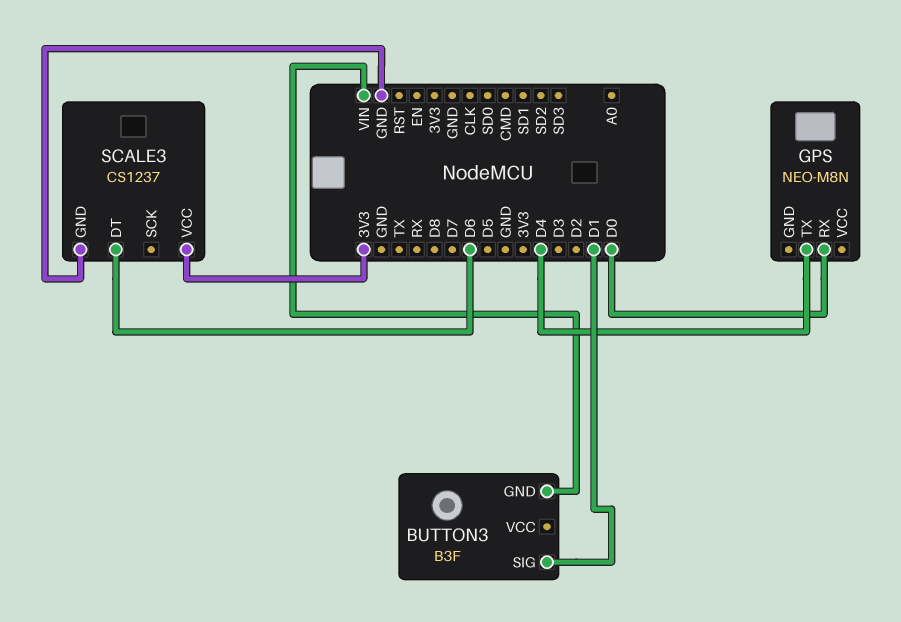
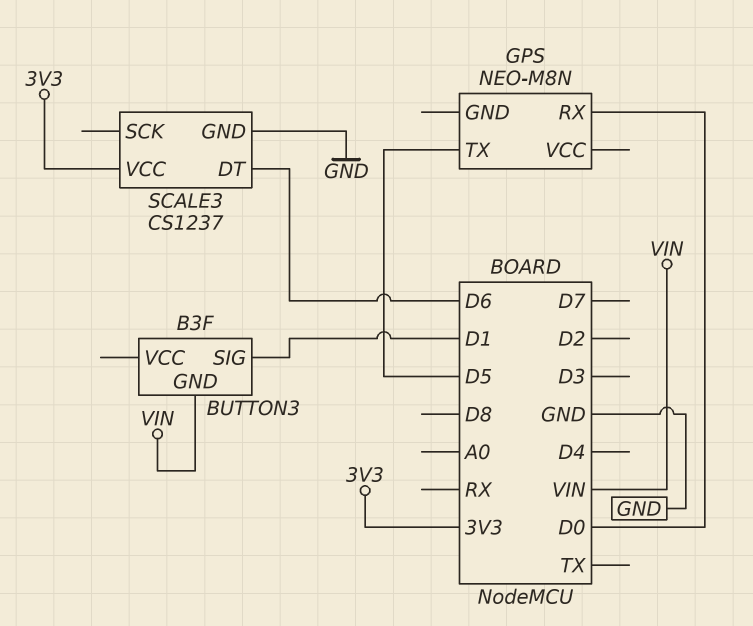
GPS pin TX: D4 -> D5

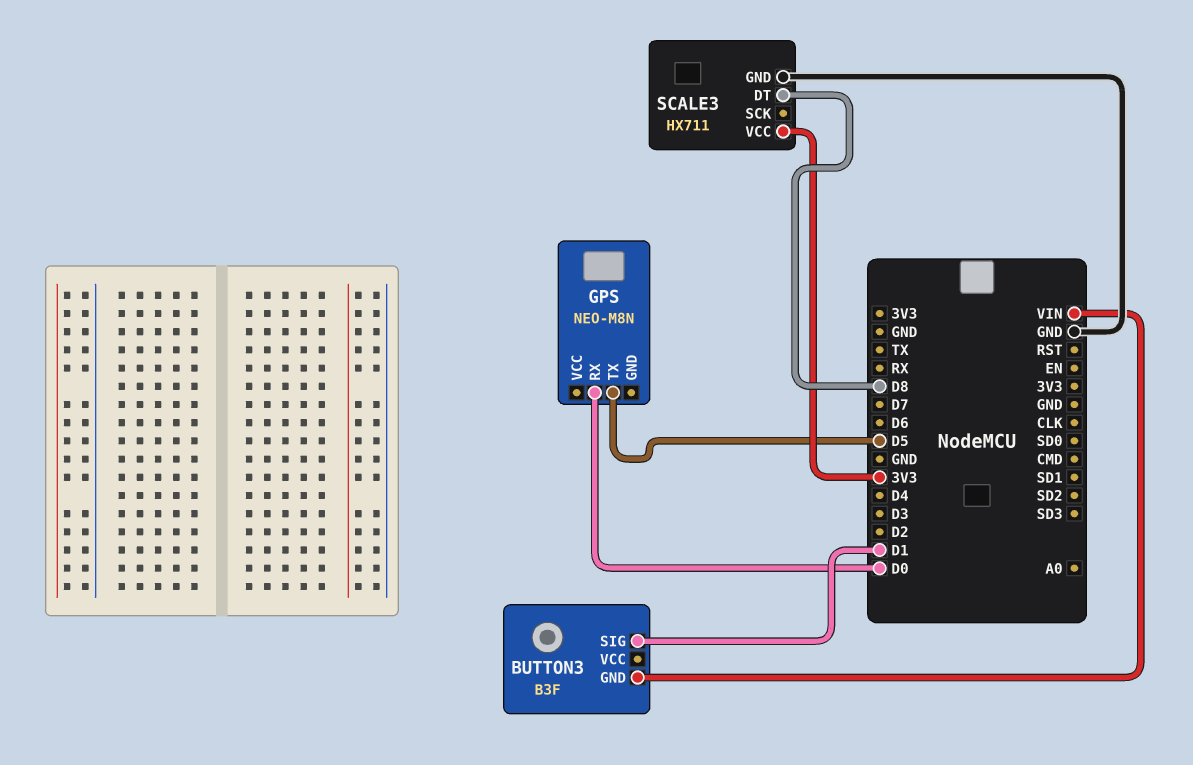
SCALE3: CS1237 -> HX711
SCALE3 pin DT: D6 -> D8

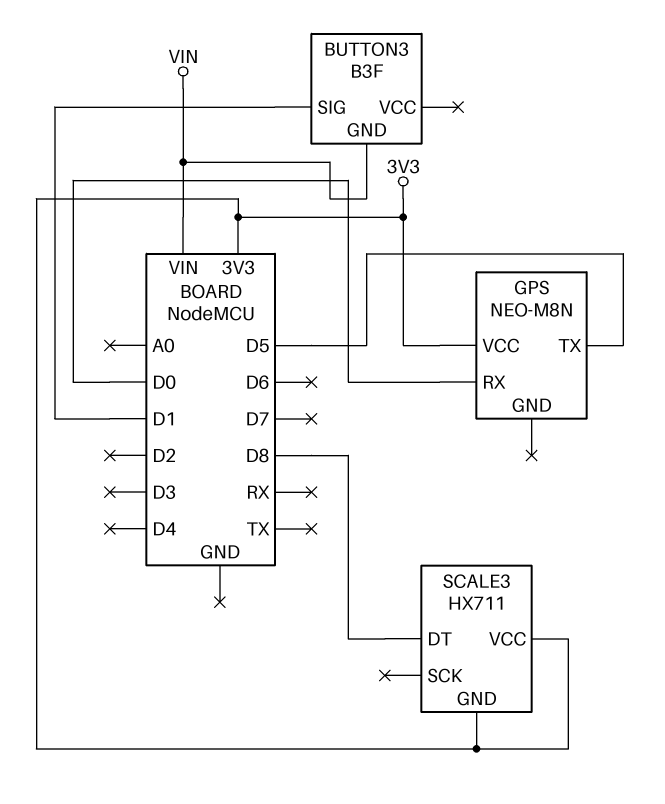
GPS pin VCC: none -> 3V3
SCALE3 pin GND: GND -> 3V3

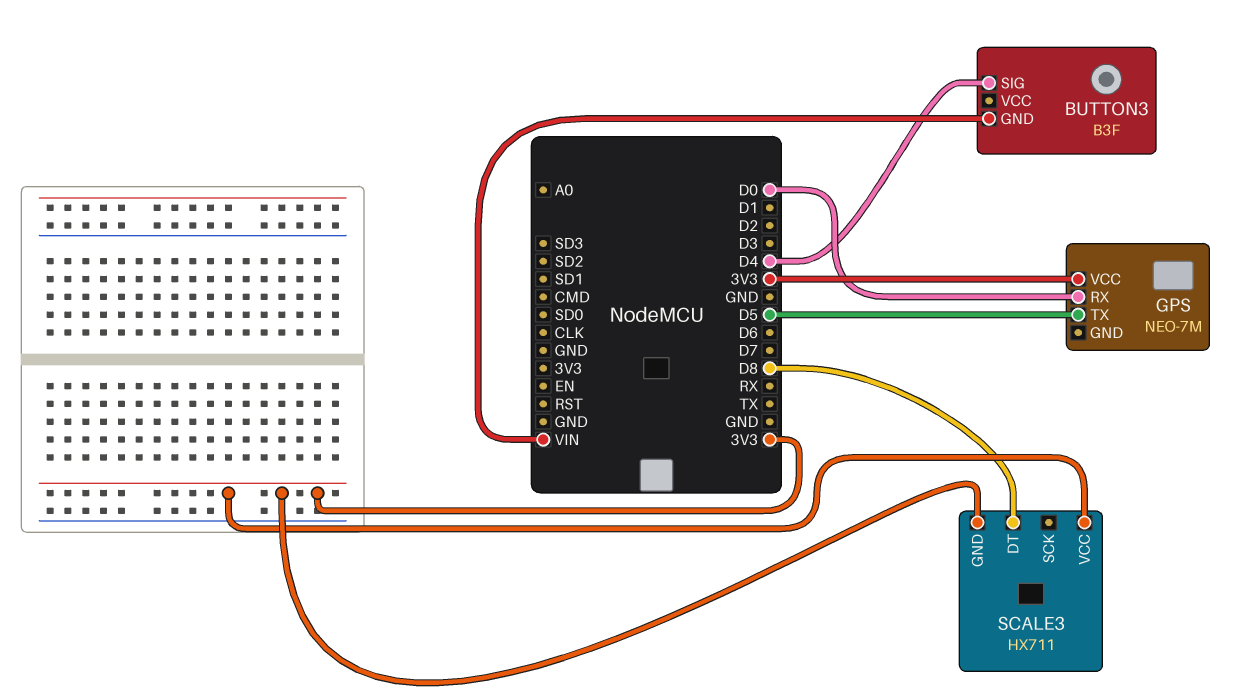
BUTTON3 pin SIG: D1 -> D4
GPS: NEO-M8N -> NEO-7M

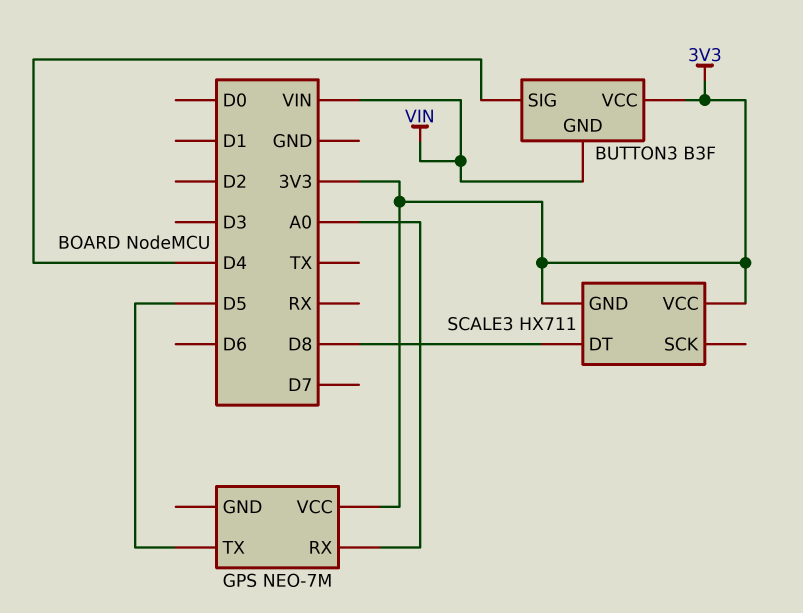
BUTTON3 pin VCC: none -> 3V3
GPS pin RX: D0 -> A0

